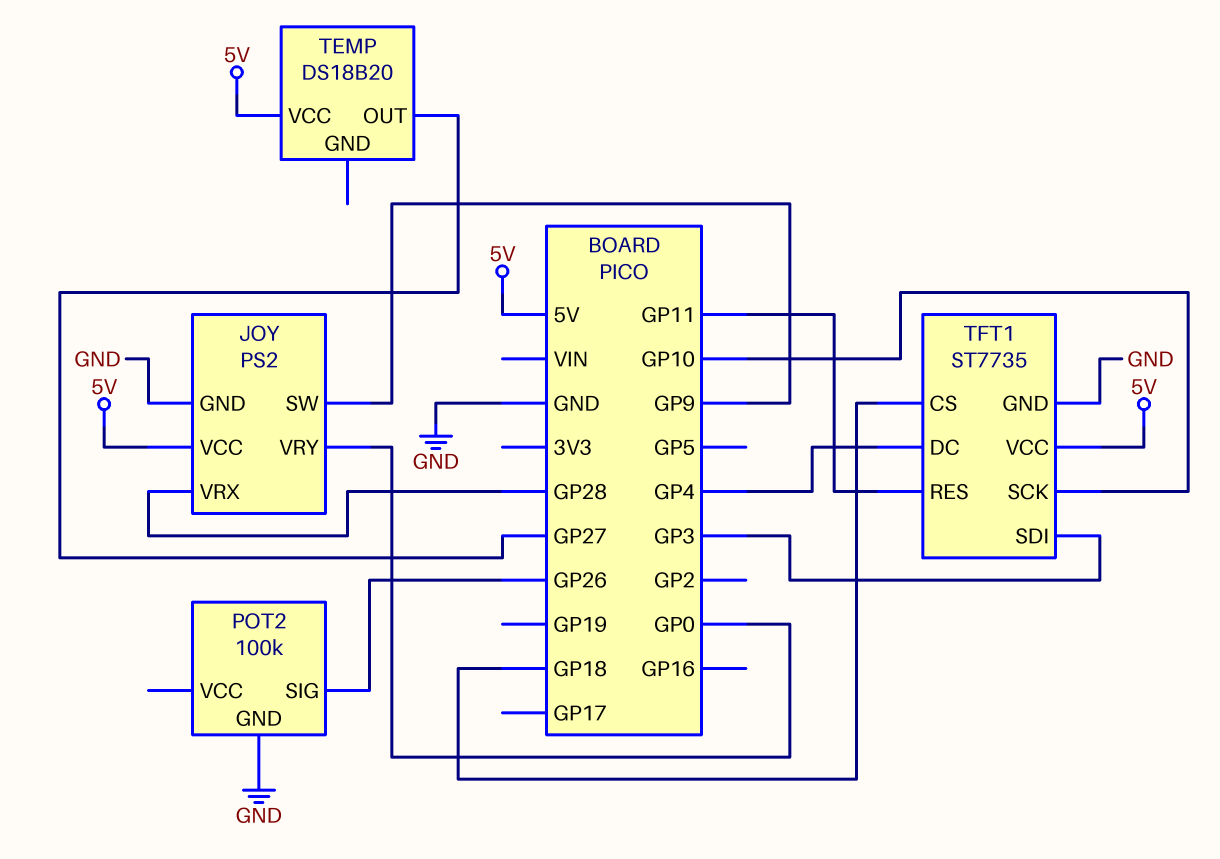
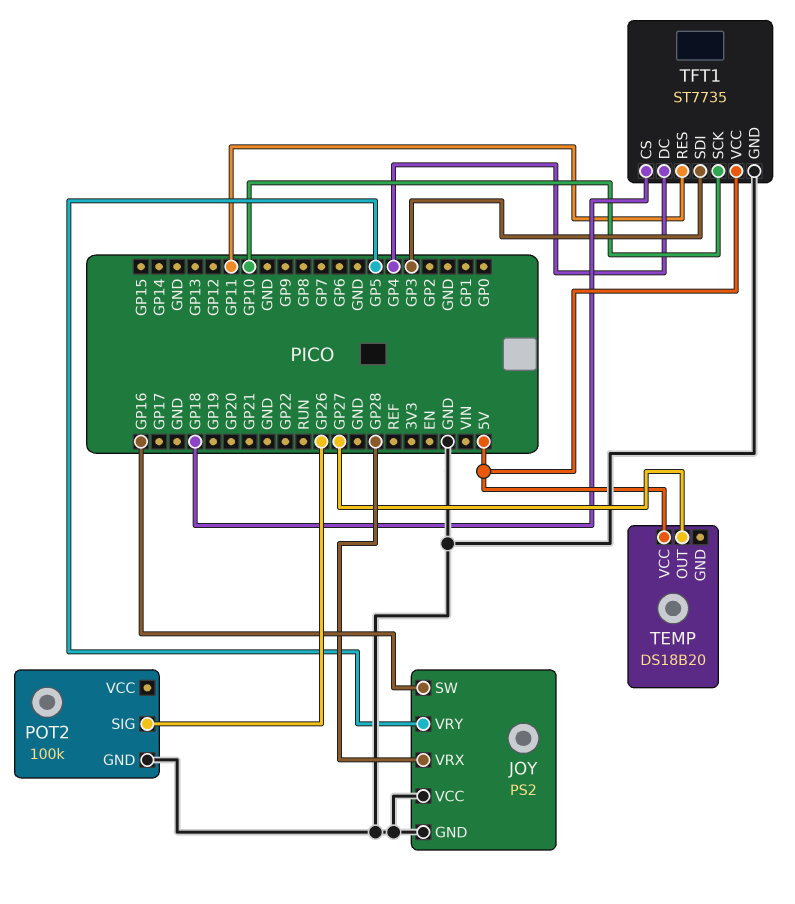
JOY pin SW: GP9 -> GP16
JOY pin VCC: 5V -> GND
JOY pin VRY: GP0 -> GP5

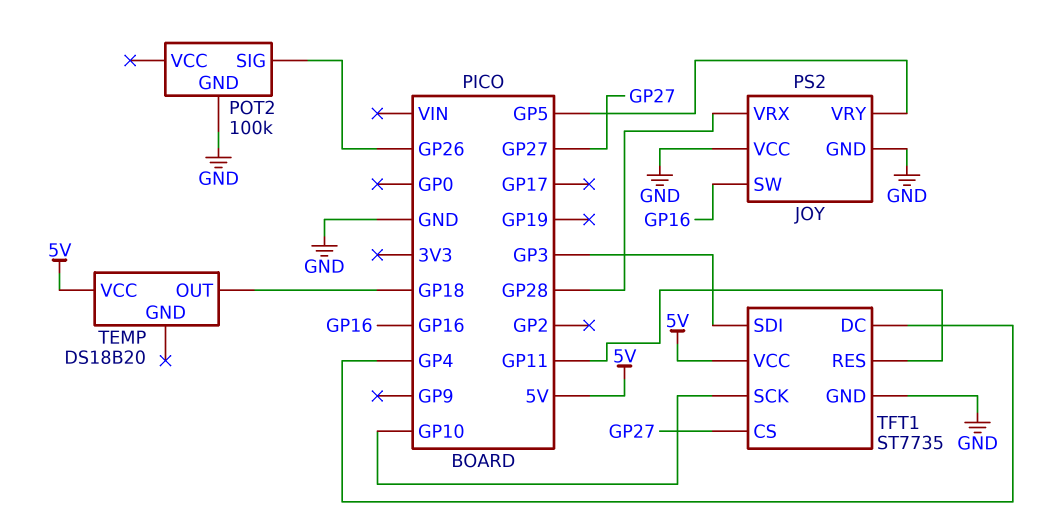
TEMP pin OUT: GP27 -> GP18
TFT1 pin CS: GP18 -> GP27

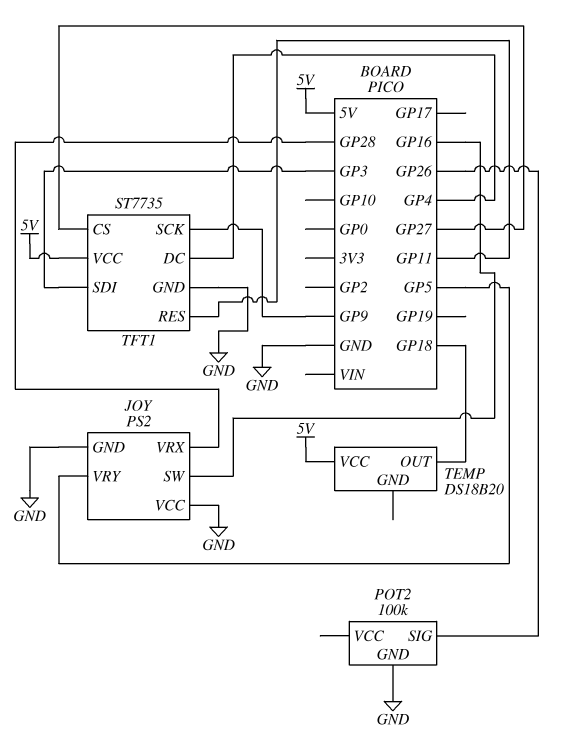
TFT1 pin SCK: GP10 -> GP9

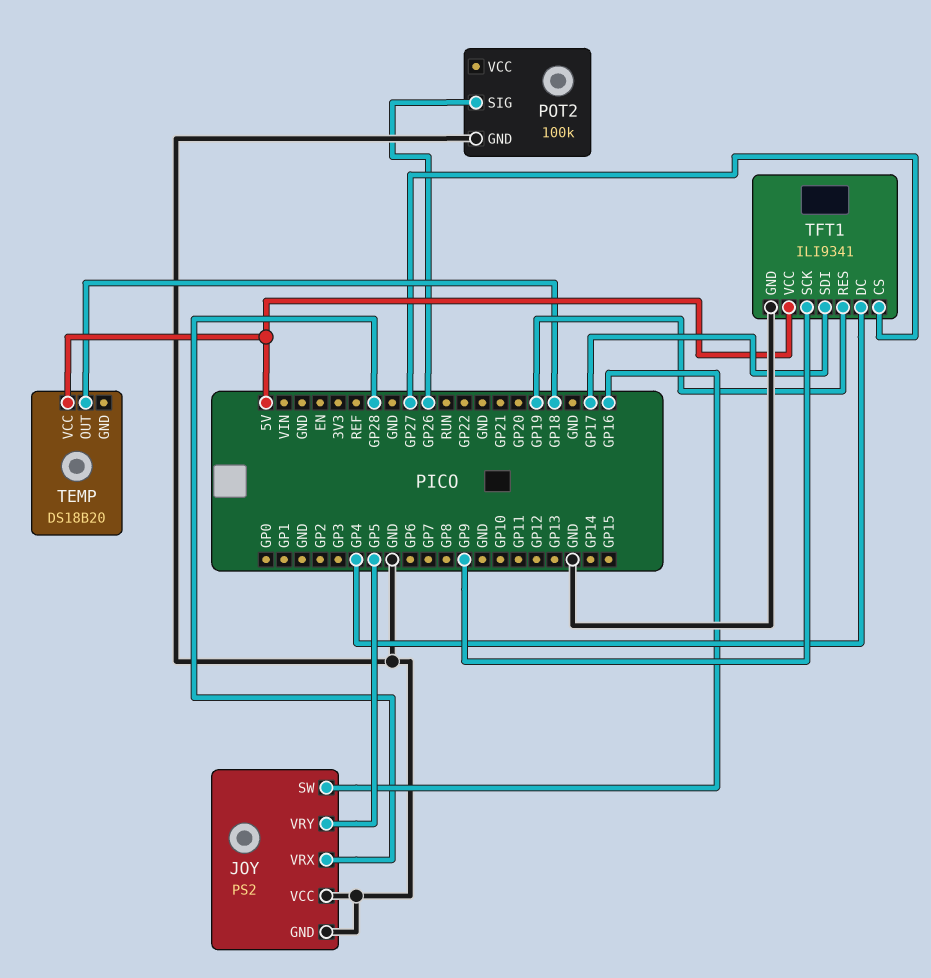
TFT1: ST7735 -> ILI9341
TFT1 pin RES: GP11 -> GP19
TFT1 pin SDI: GP3 -> GP17

